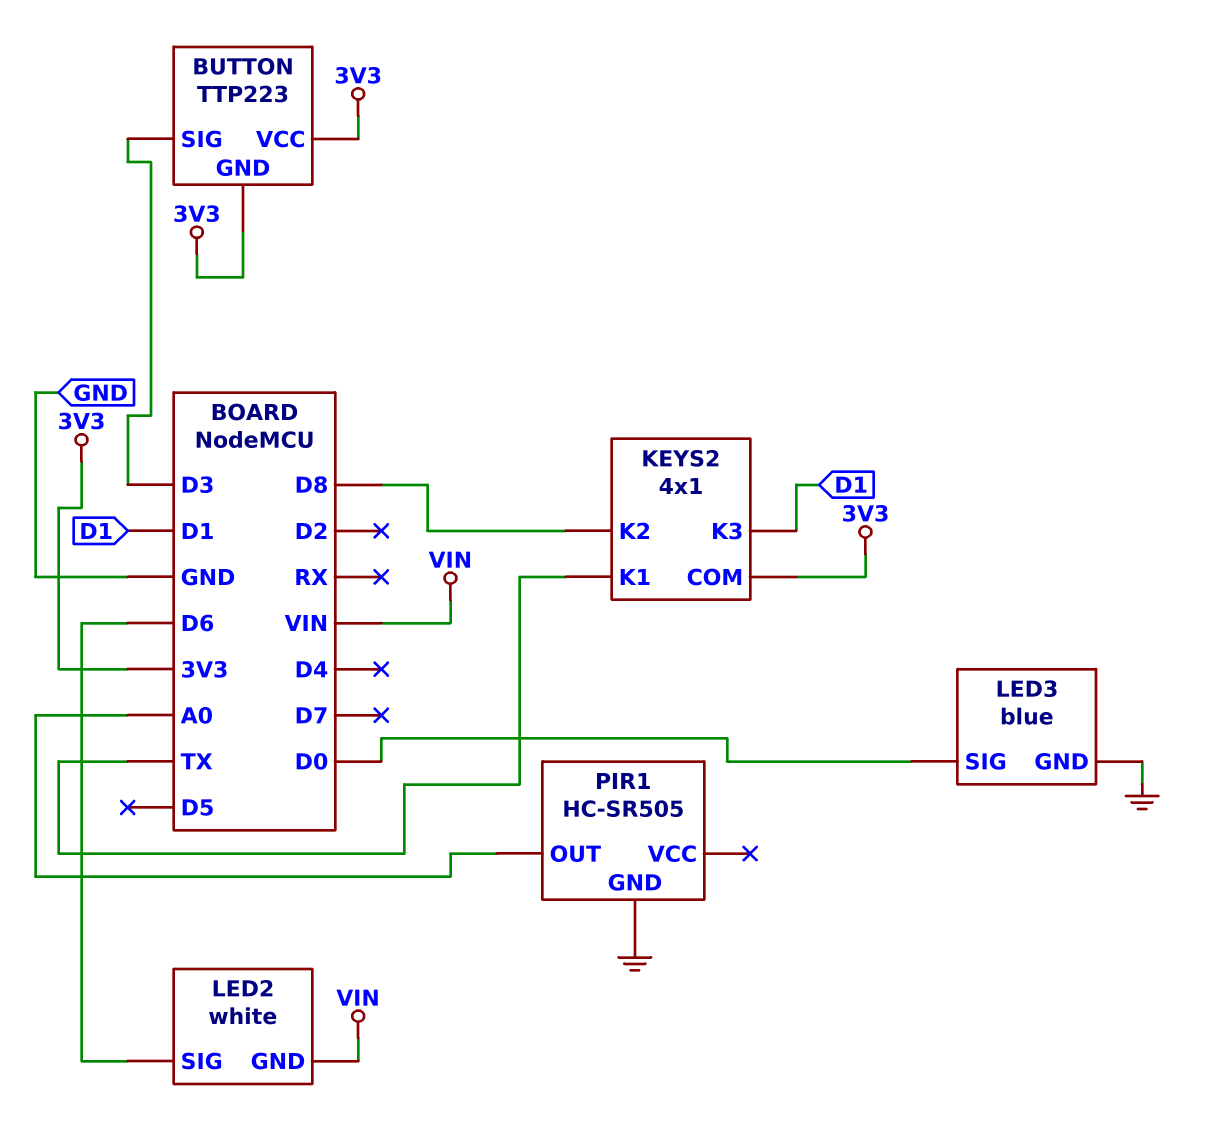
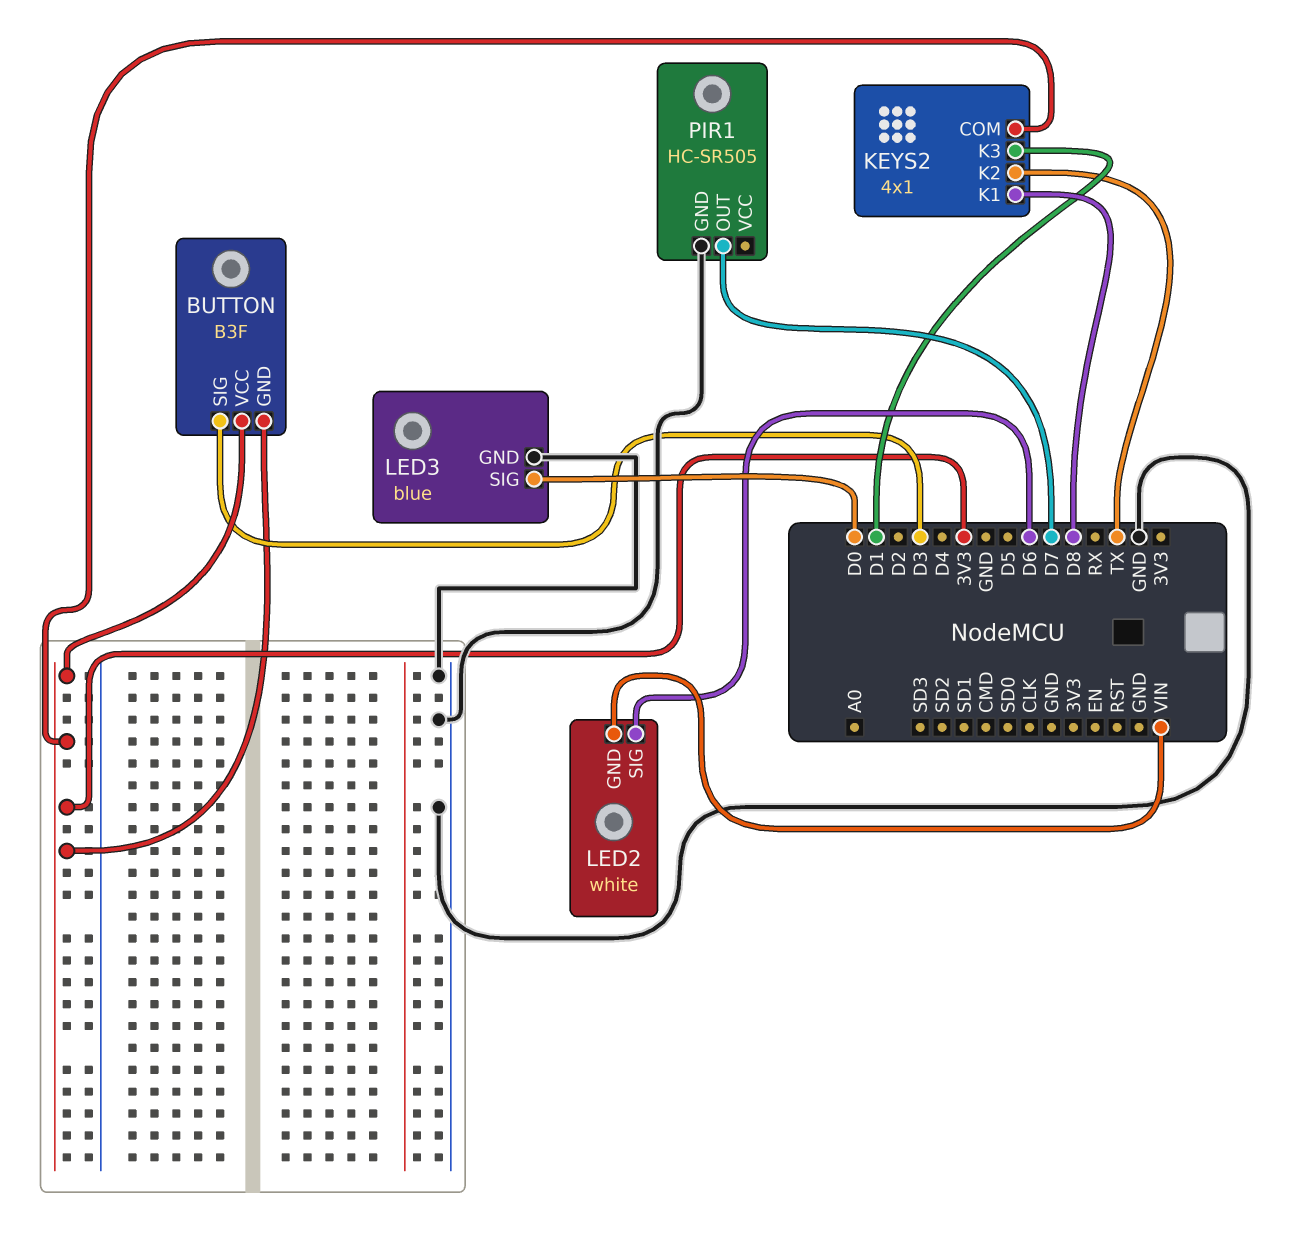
BUTTON: TTP223 -> B3F
KEYS2 pin K1: TX -> D8
KEYS2 pin K2: D8 -> TX
PIR1 pin OUT: A0 -> D7

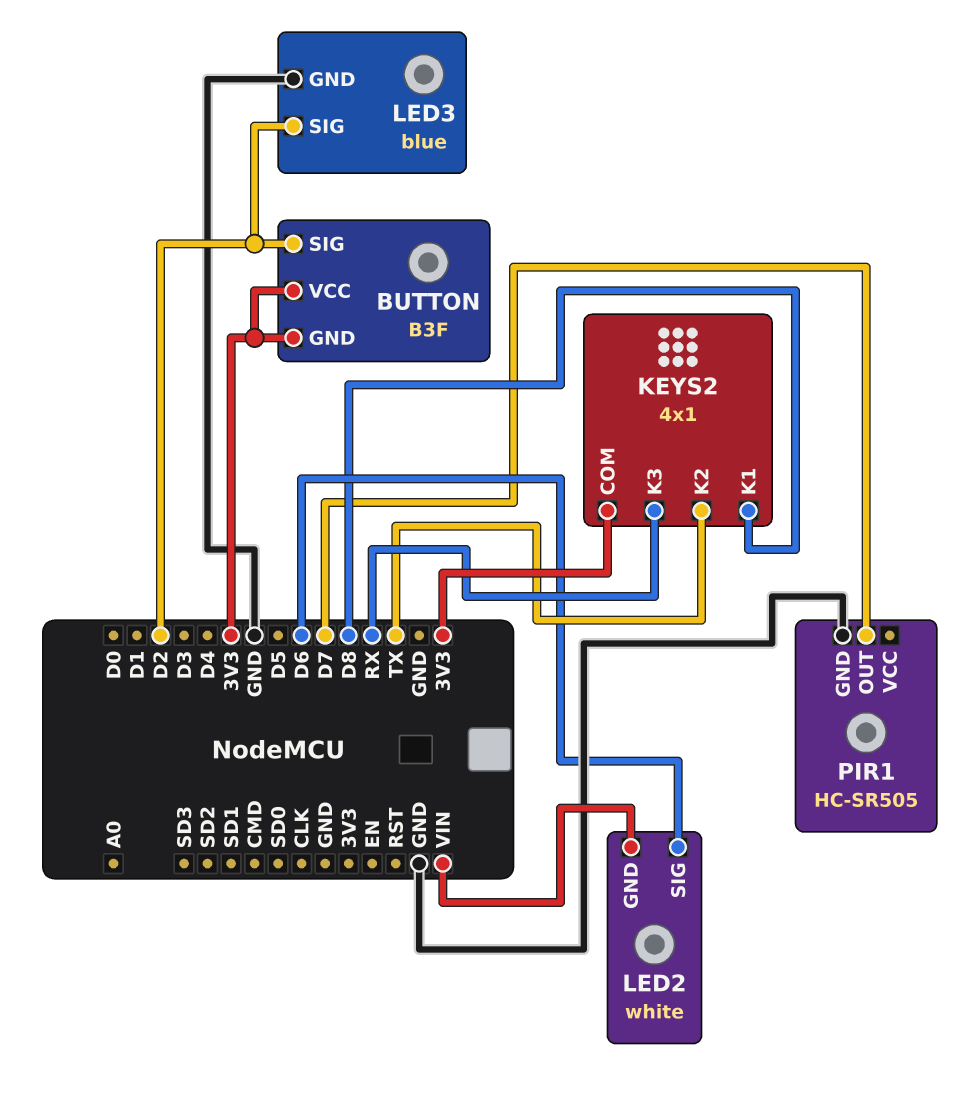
BUTTON pin SIG: D3 -> D2
KEYS2 pin K3: D1 -> RX
LED3 pin SIG: D0 -> D2

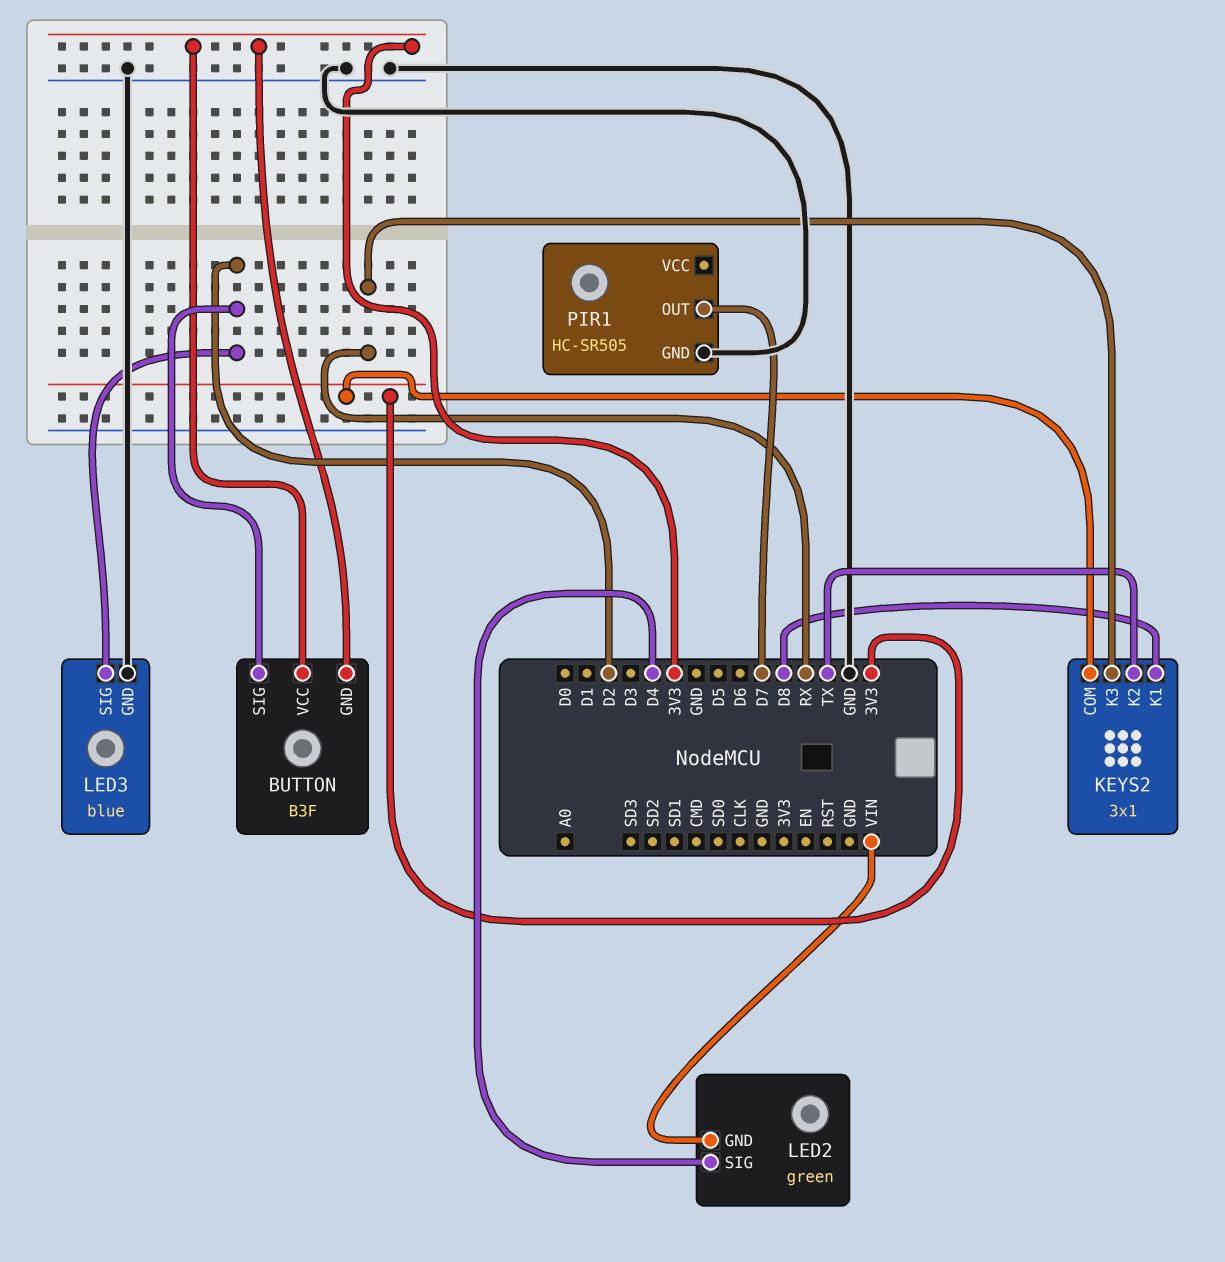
KEYS2: 4x1 -> 3x1
LED2: white -> green
LED2 pin SIG: D6 -> D4

